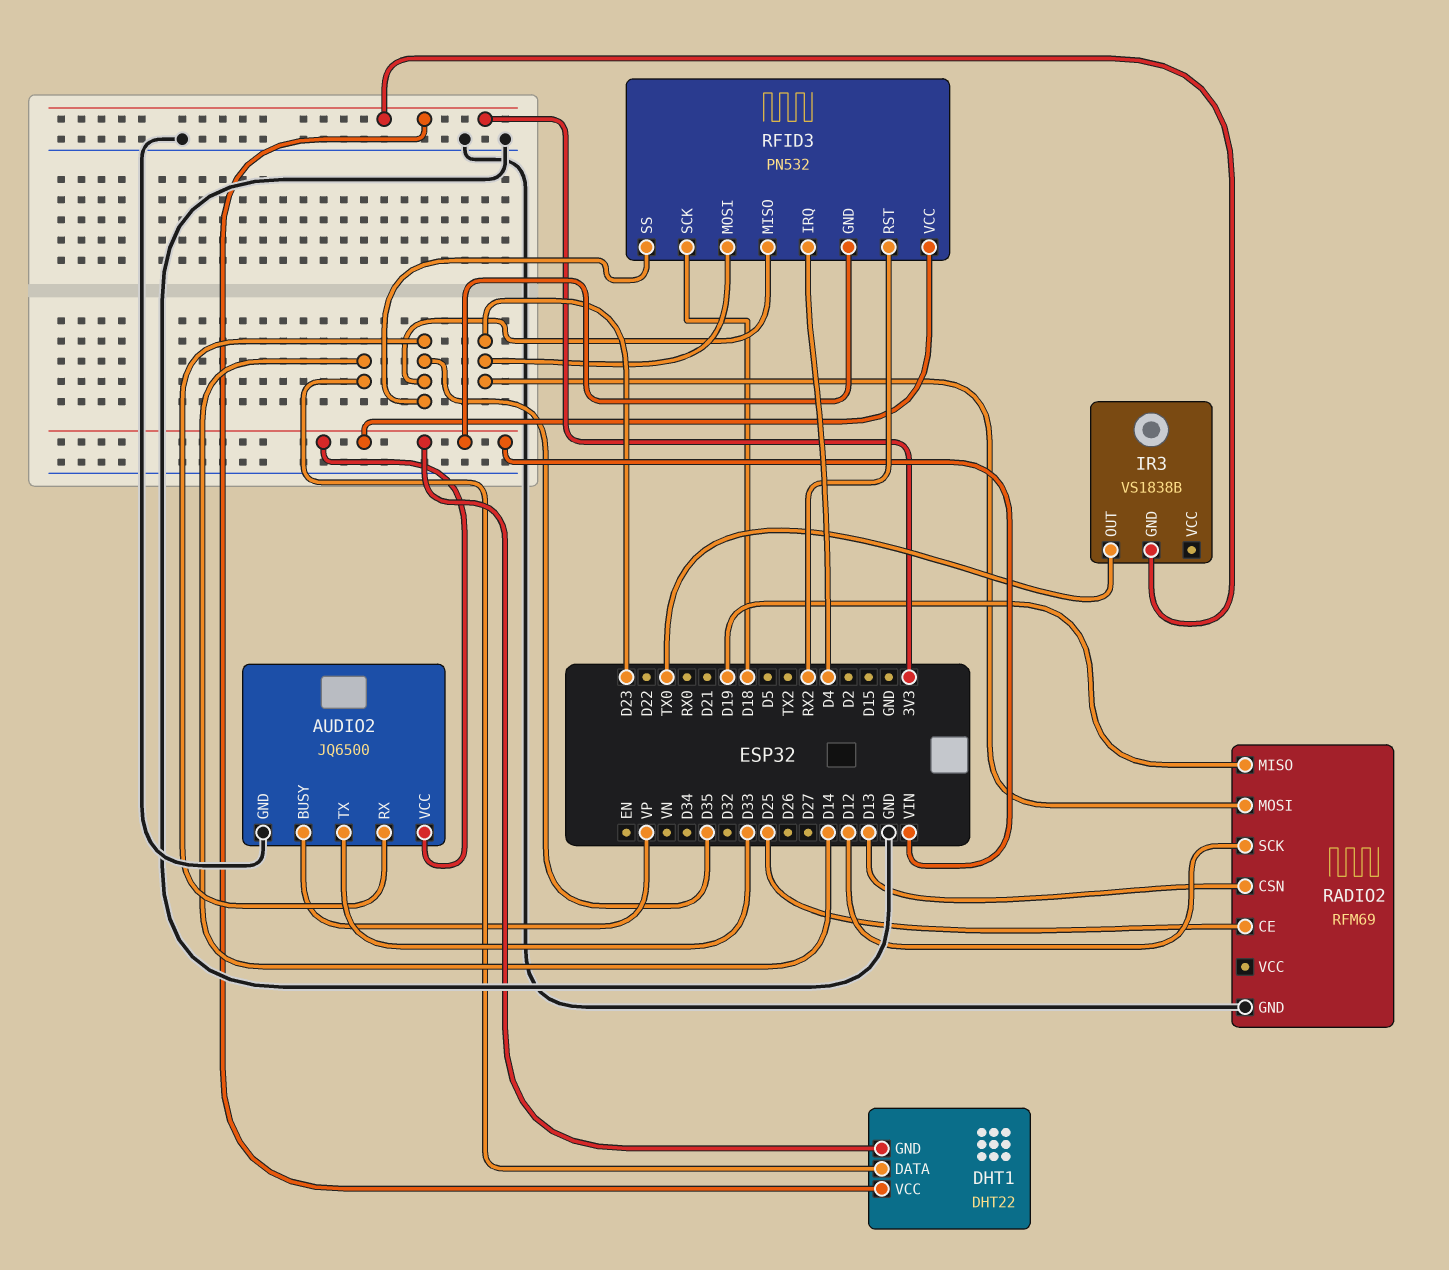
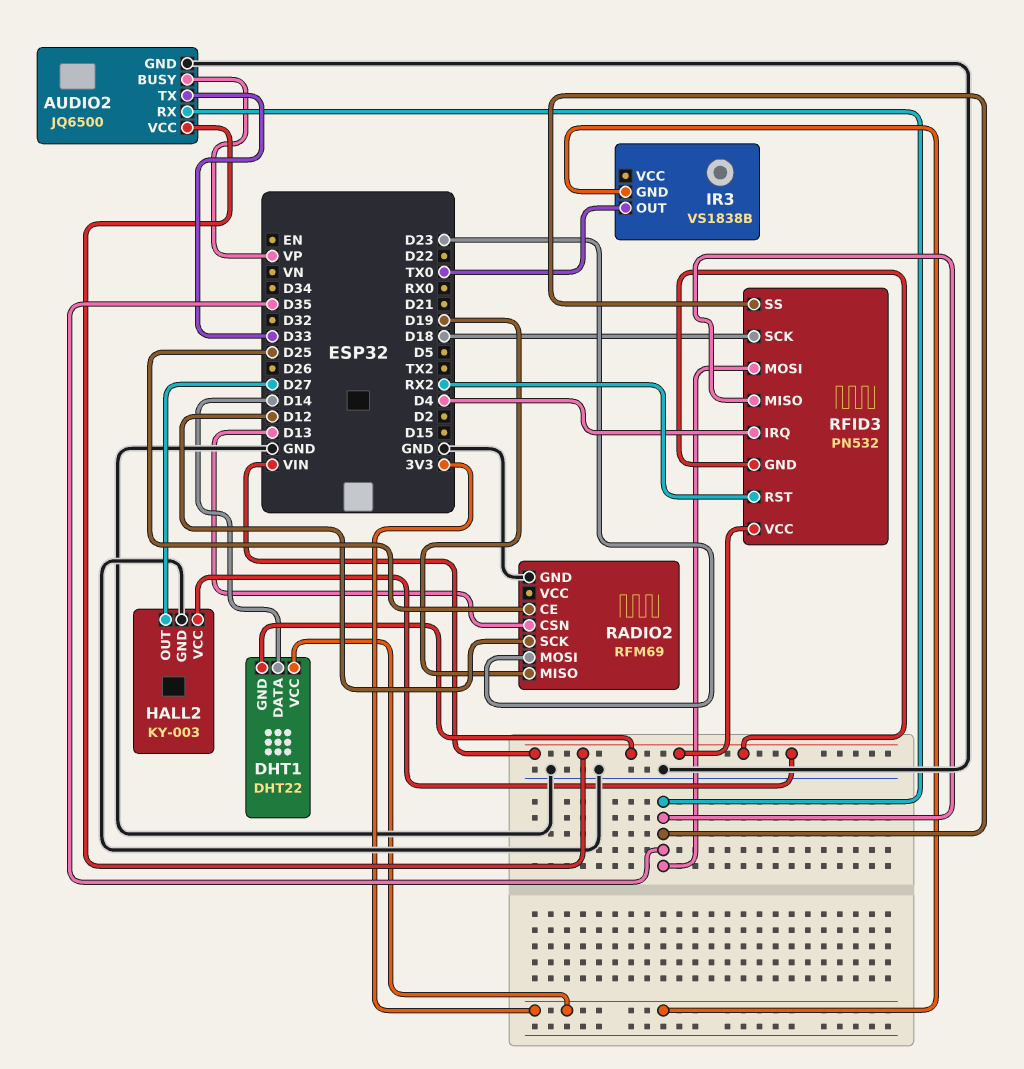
HALL2: none -> KY-003
HALL2 pin GND: none -> GND
HALL2 pin OUT: none -> D27
HALL2 pin VCC: none -> VIN
RFID3 pin MOSI: D23 -> D35

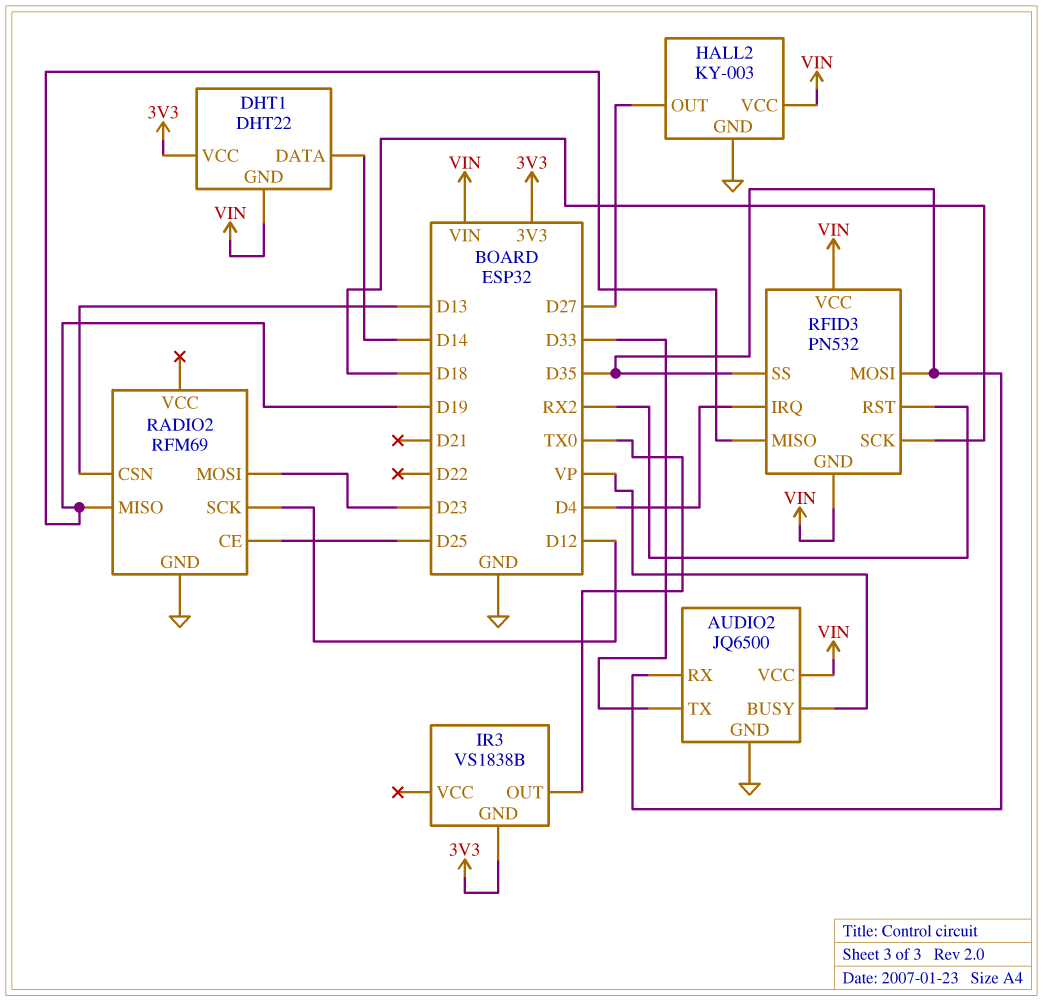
RFID3 pin MISO: D35 -> D19

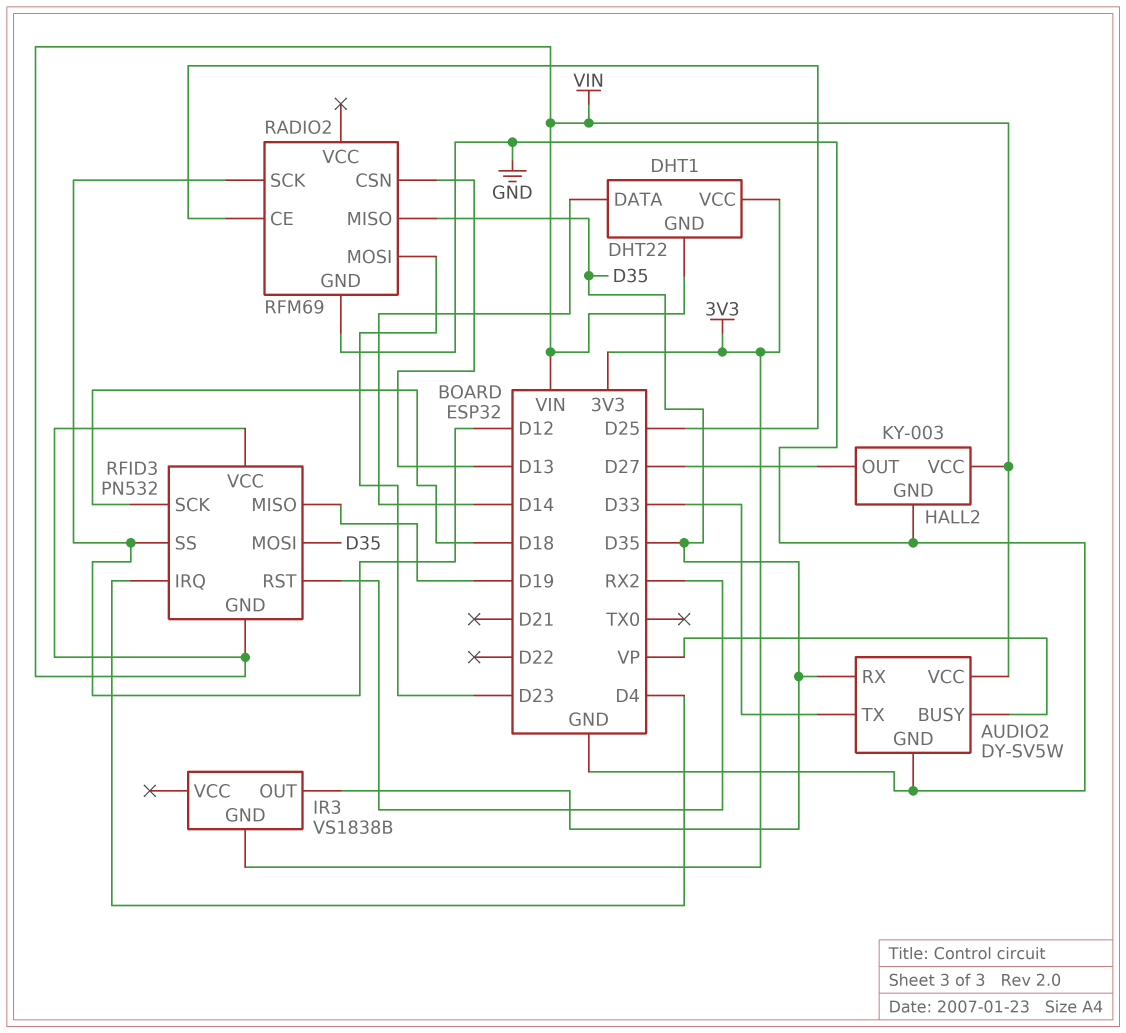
AUDIO2: JQ6500 -> DY-SV5W
IR3 pin OUT: TX0 -> D35
RADIO2 pin MISO: D19 -> D35
RFID3 pin SS: D35 -> D12

